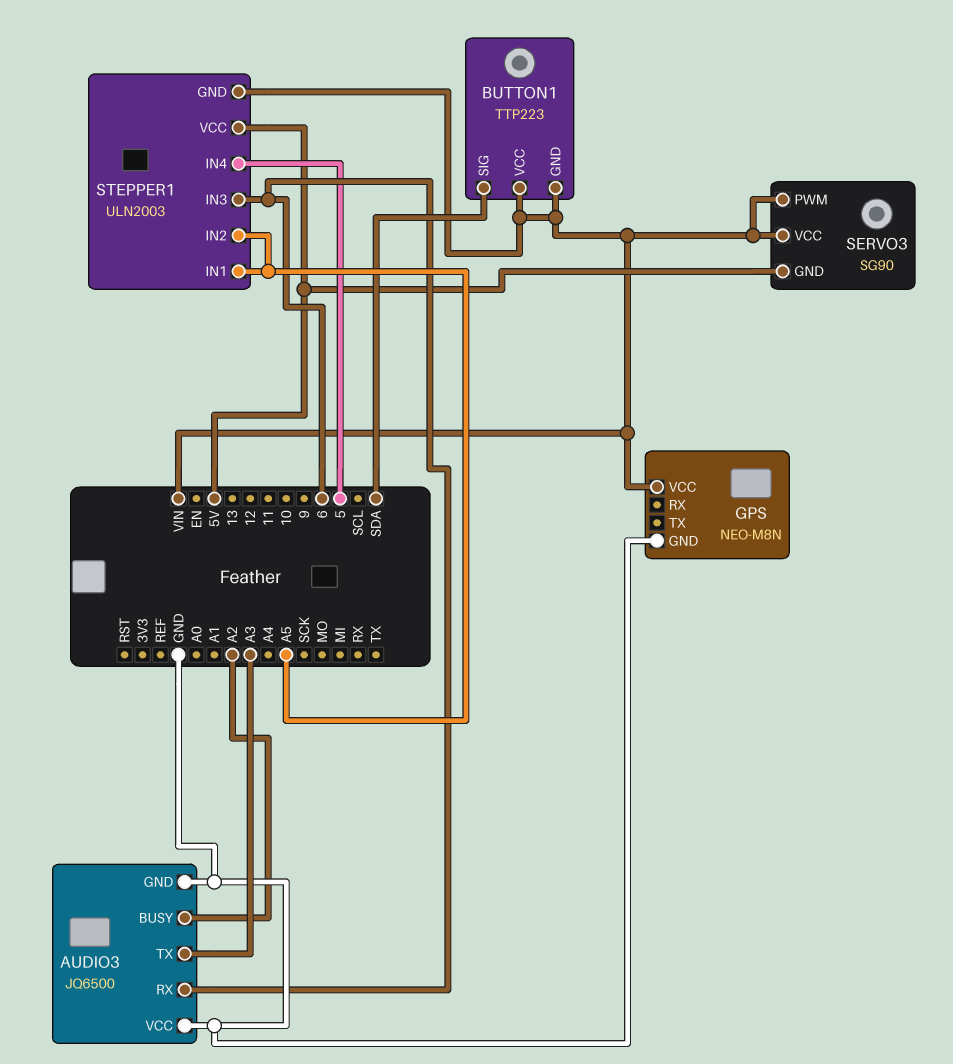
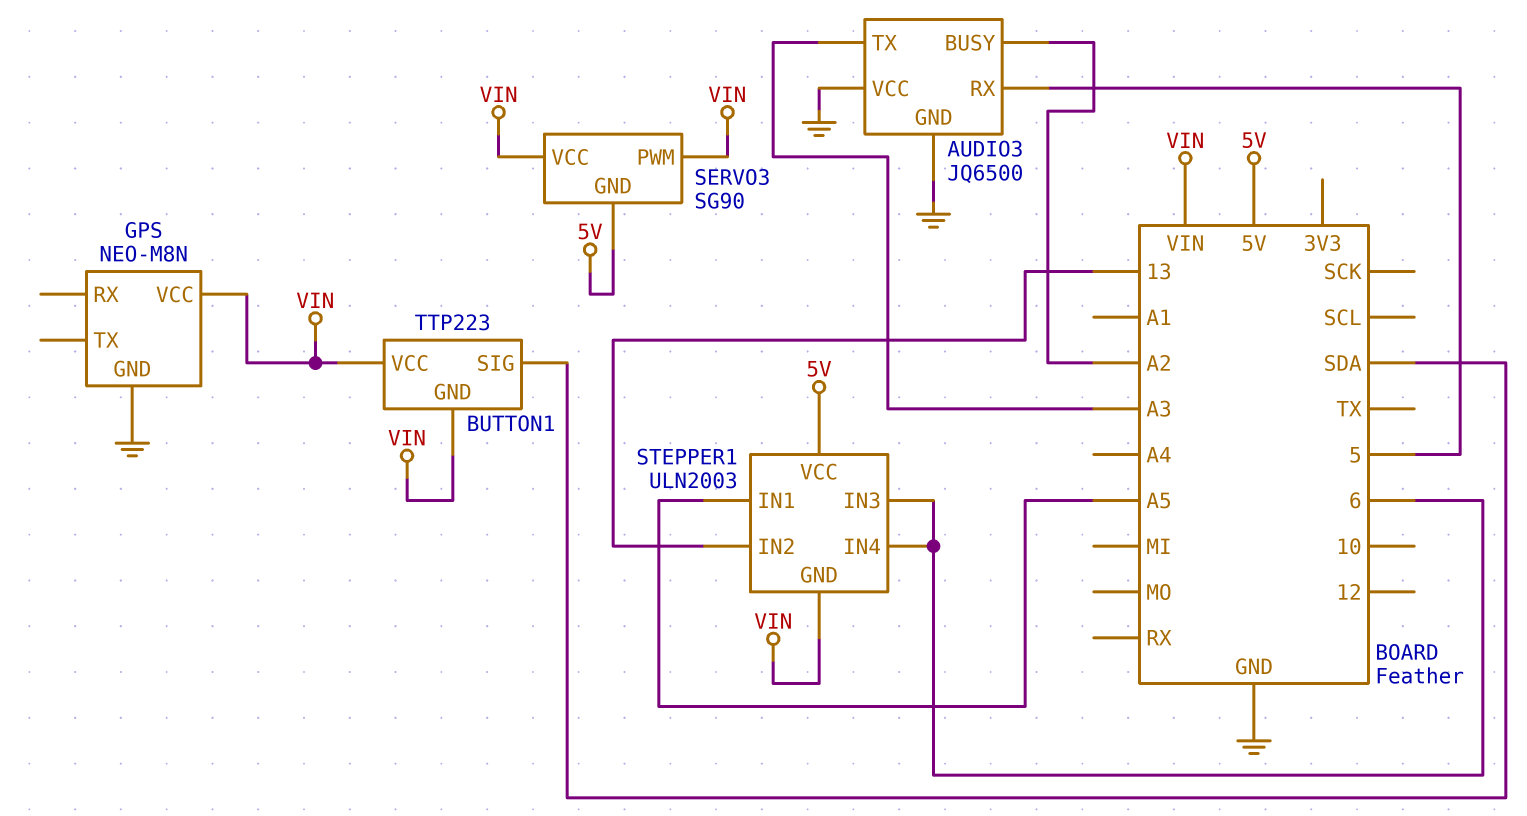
AUDIO3 pin RX: 6 -> 5
STEPPER1 pin IN2: A5 -> 13
STEPPER1 pin IN4: 5 -> 6

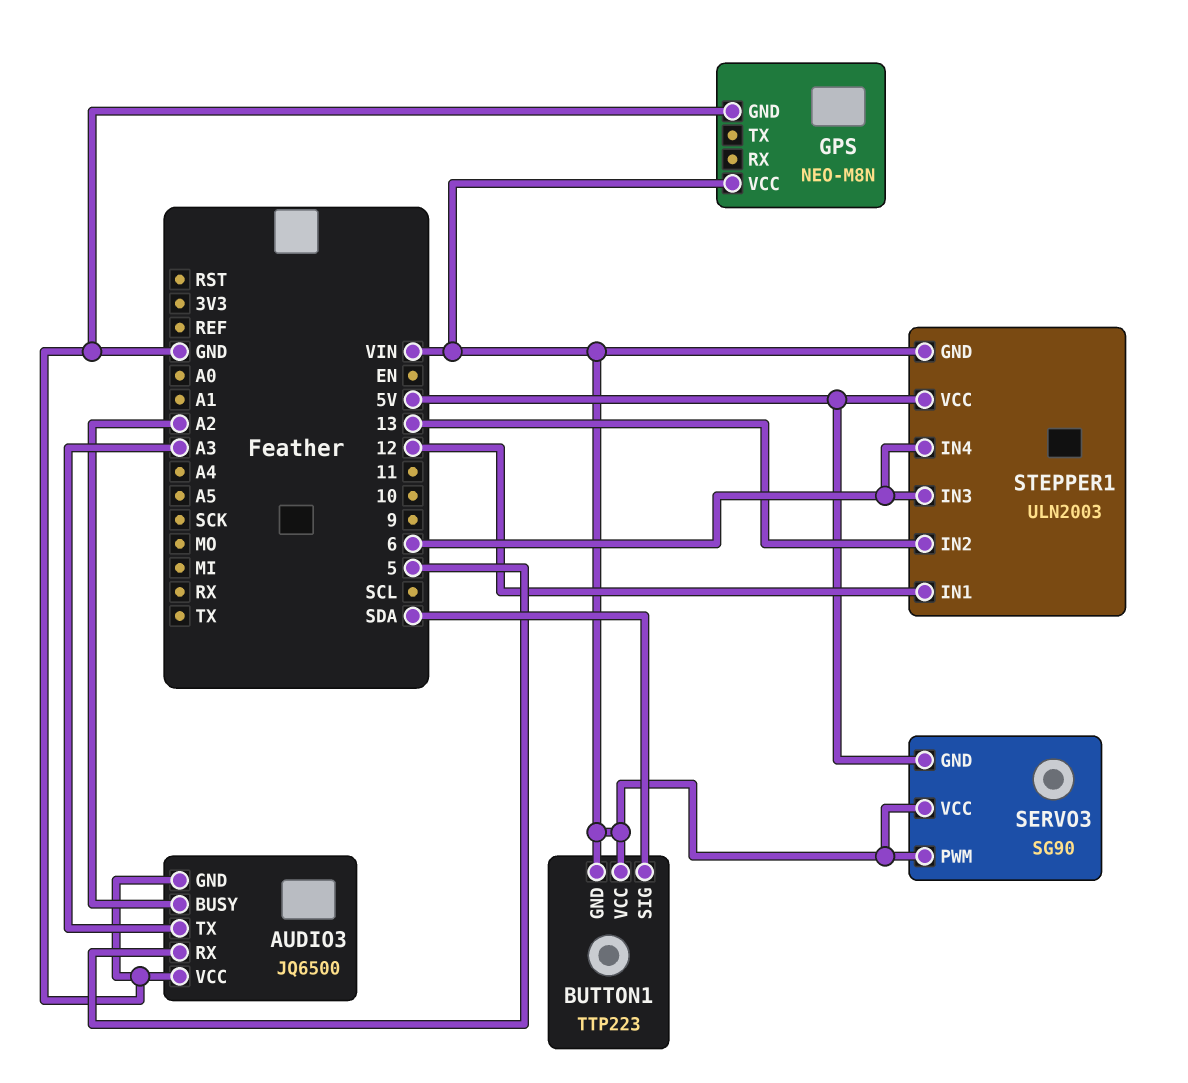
STEPPER1 pin IN1: A5 -> 12

